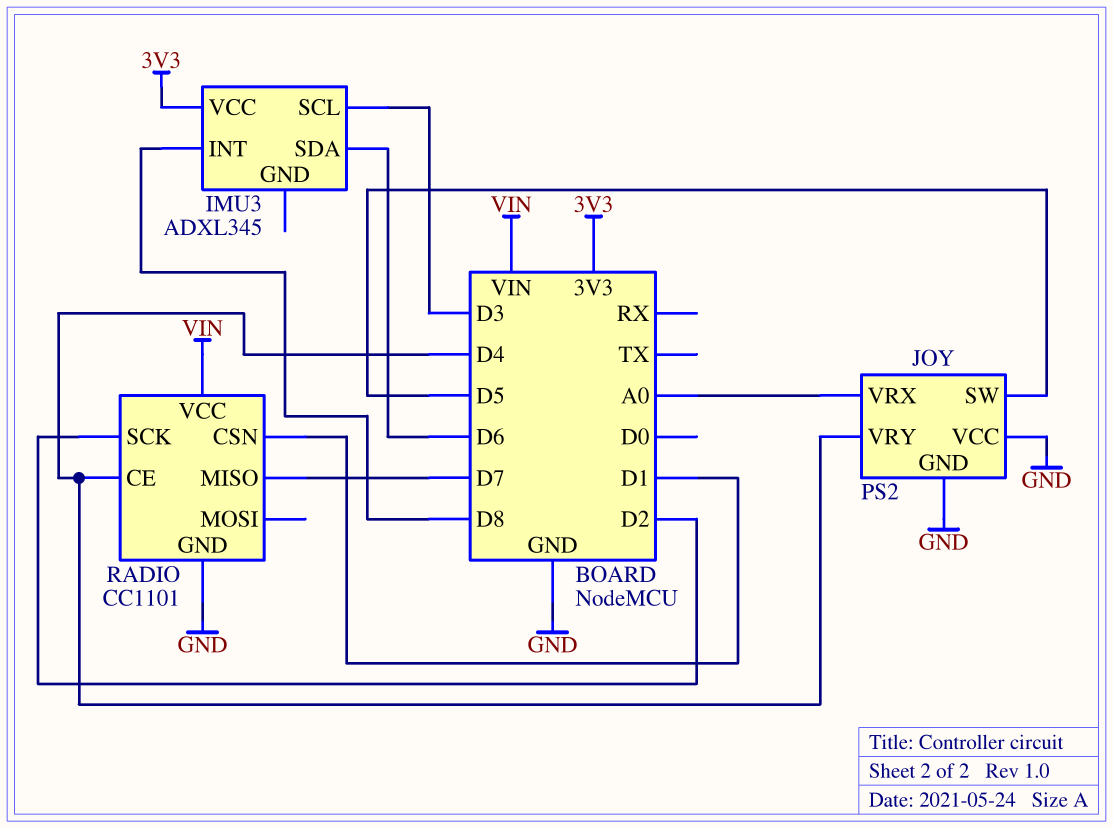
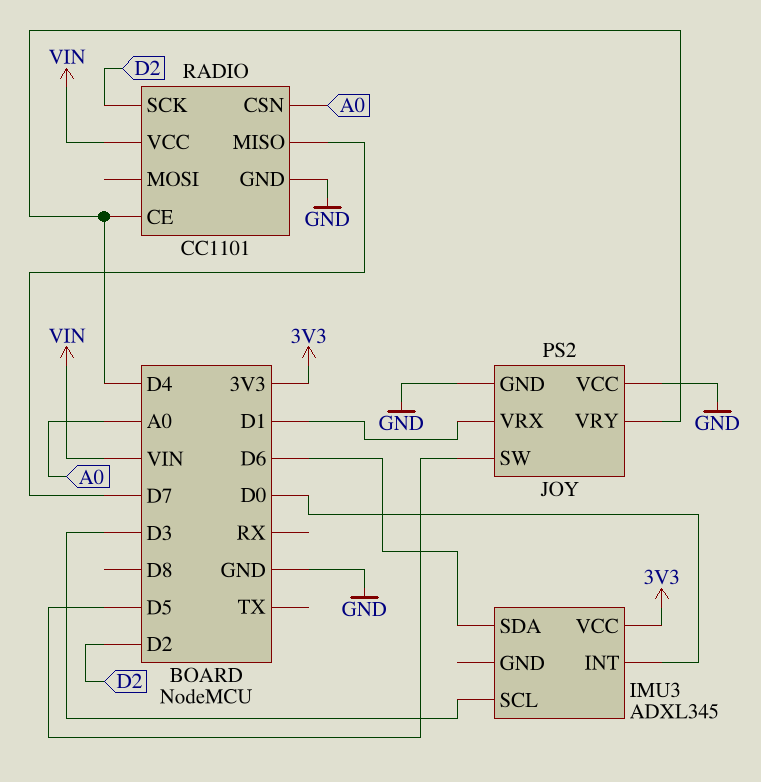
IMU3 pin INT: D8 -> D0
JOY pin VRX: A0 -> D1
RADIO pin CSN: D1 -> A0

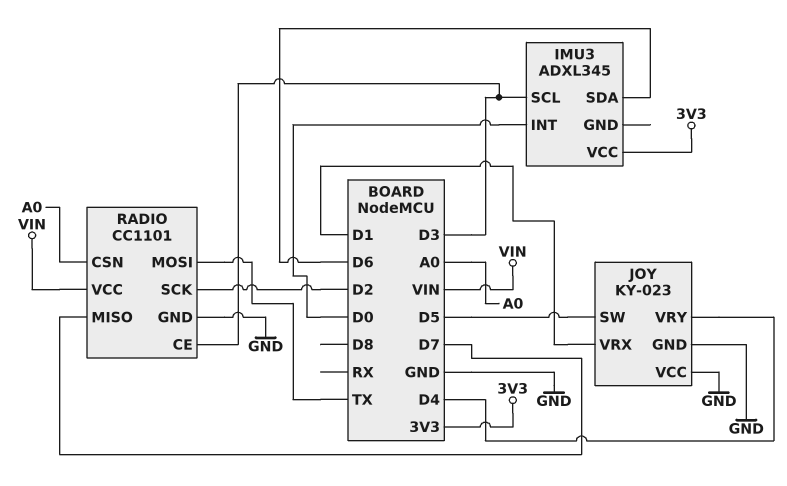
JOY: PS2 -> KY-023
RADIO pin CE: D4 -> D3
RADIO pin MOSI: none -> TX

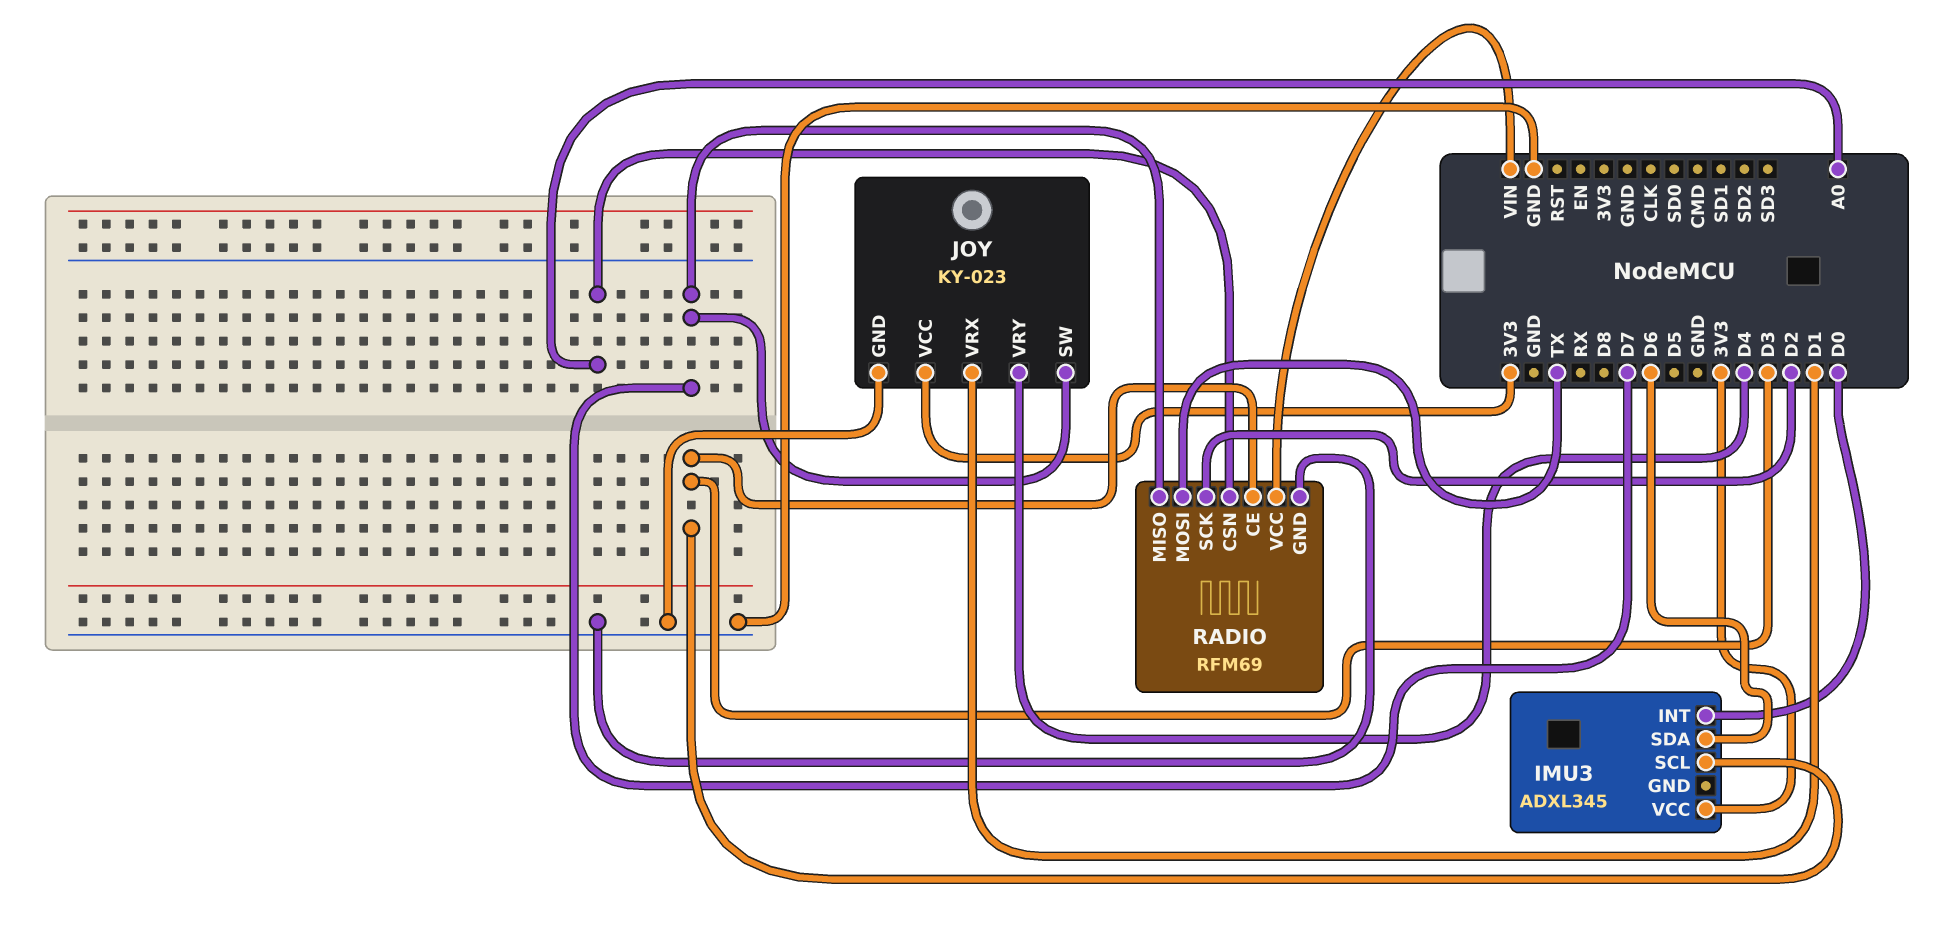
JOY pin SW: D5 -> D7
JOY pin VCC: GND -> 3V3
RADIO: CC1101 -> RFM69

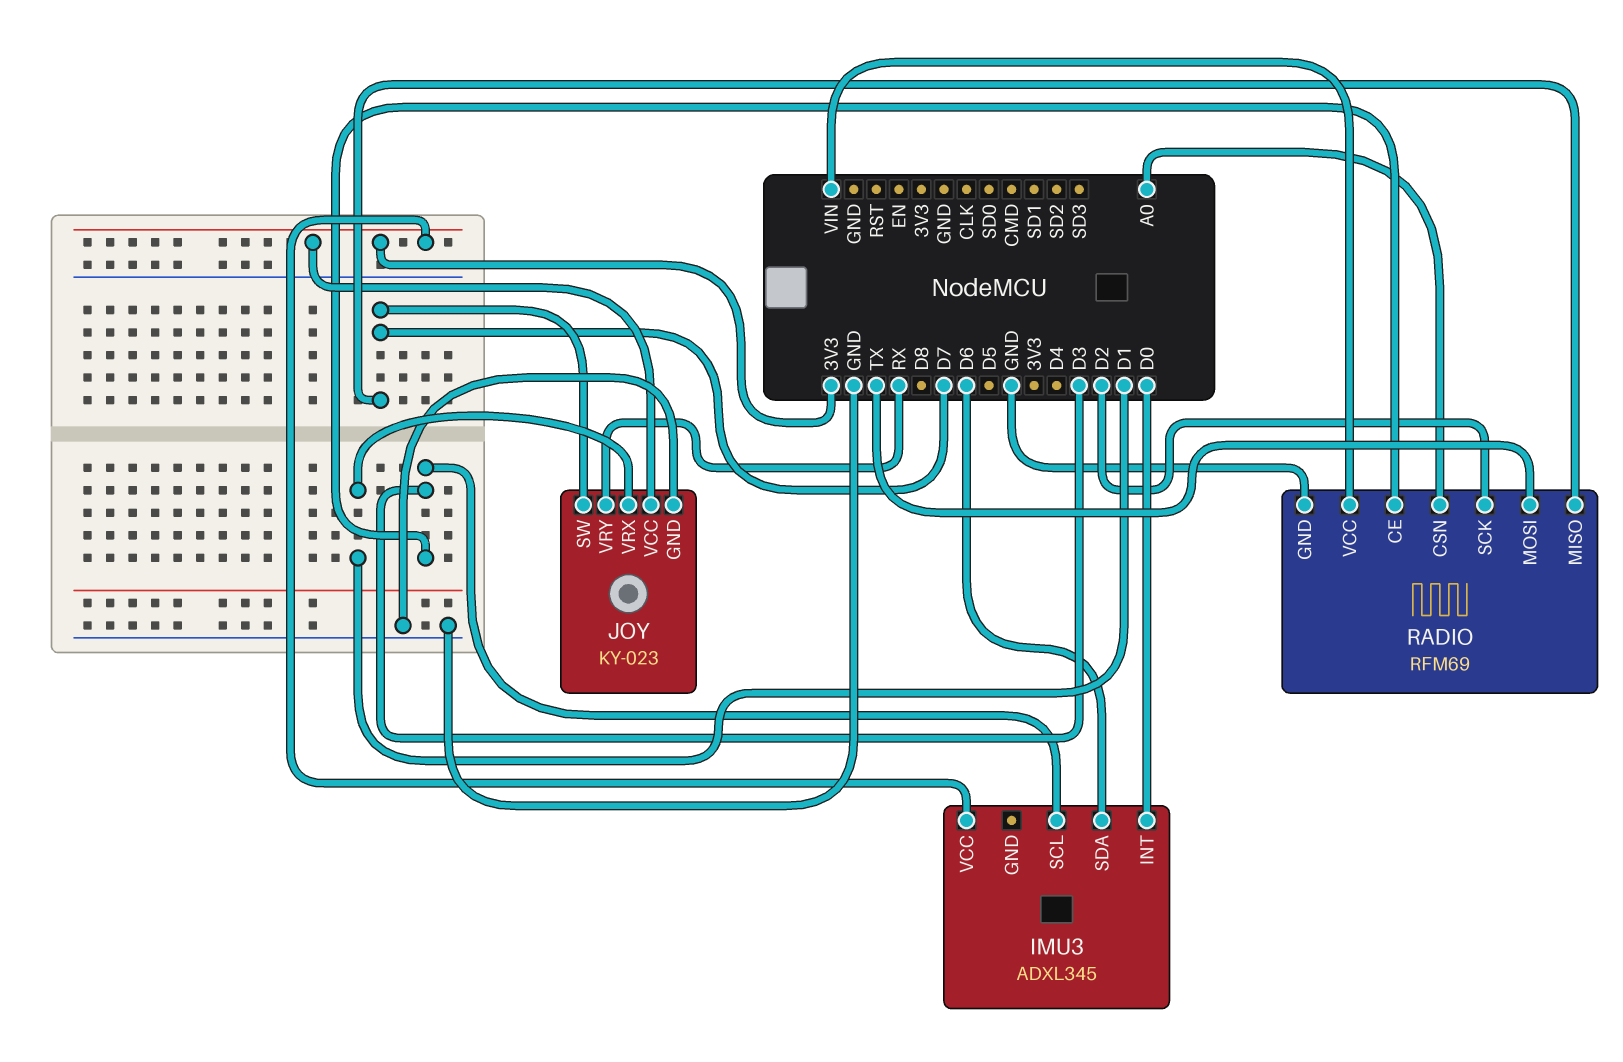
JOY pin VRY: D4 -> RX

